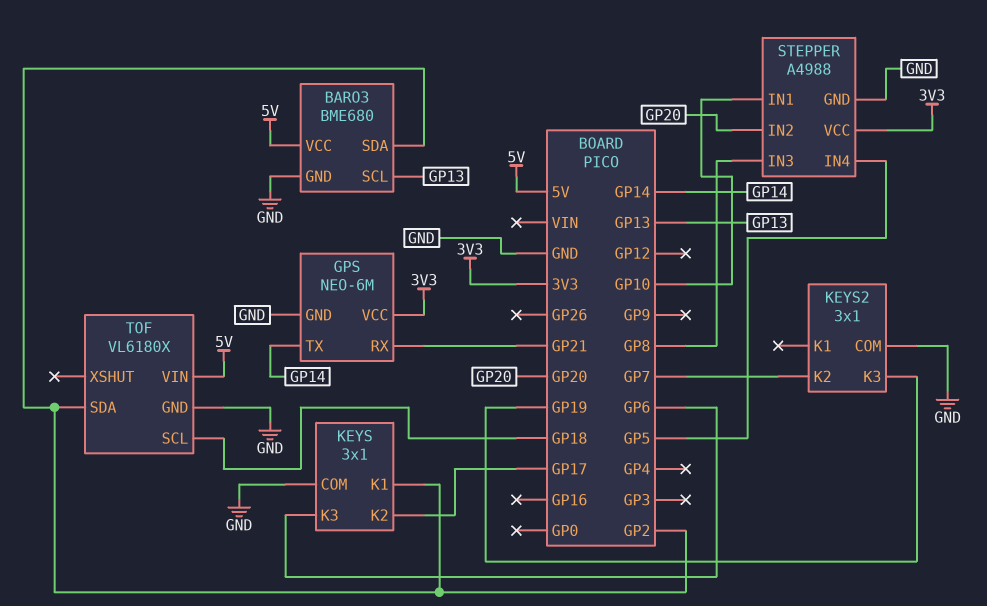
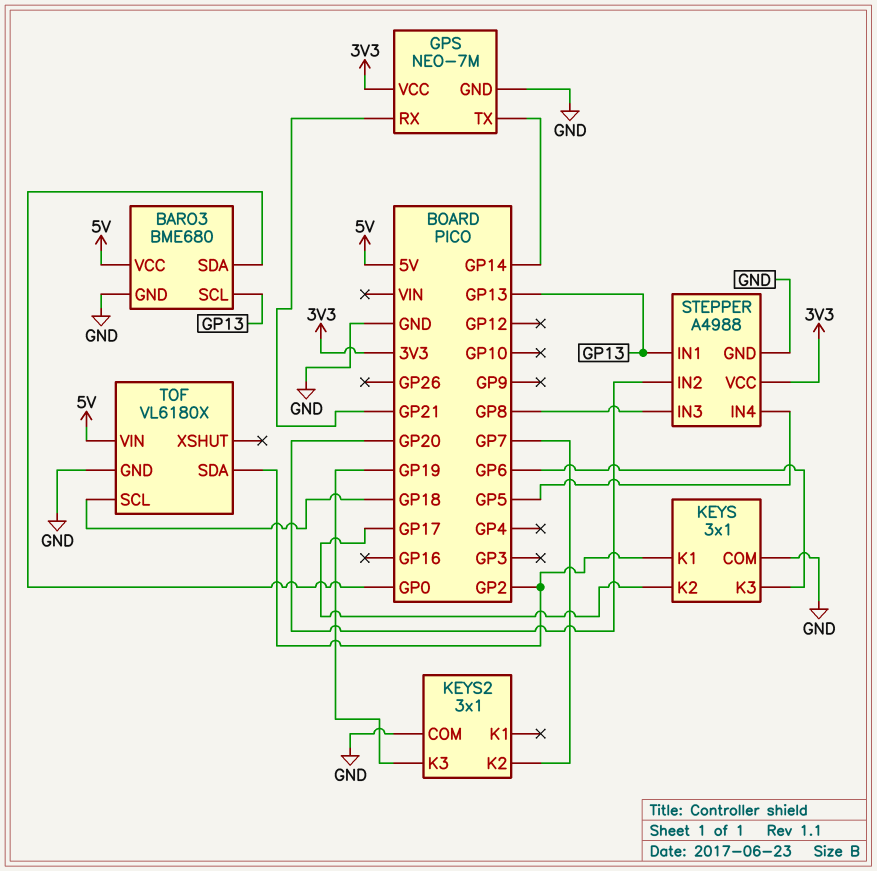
BARO3 pin SDA: GP2 -> GP0
GPS: NEO-6M -> NEO-7M
STEPPER pin IN1: GP10 -> GP13

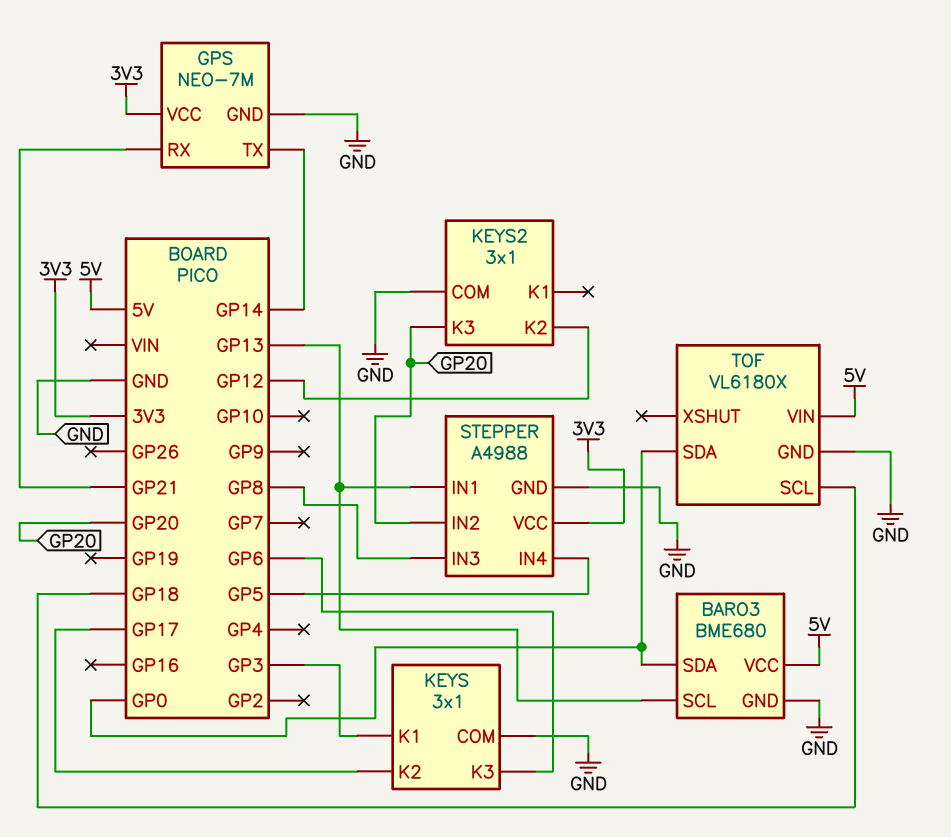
KEYS pin K1: GP2 -> GP3
KEYS2 pin K2: GP7 -> GP12
KEYS2 pin K3: GP19 -> GP20
TOF pin SDA: GP2 -> GP0

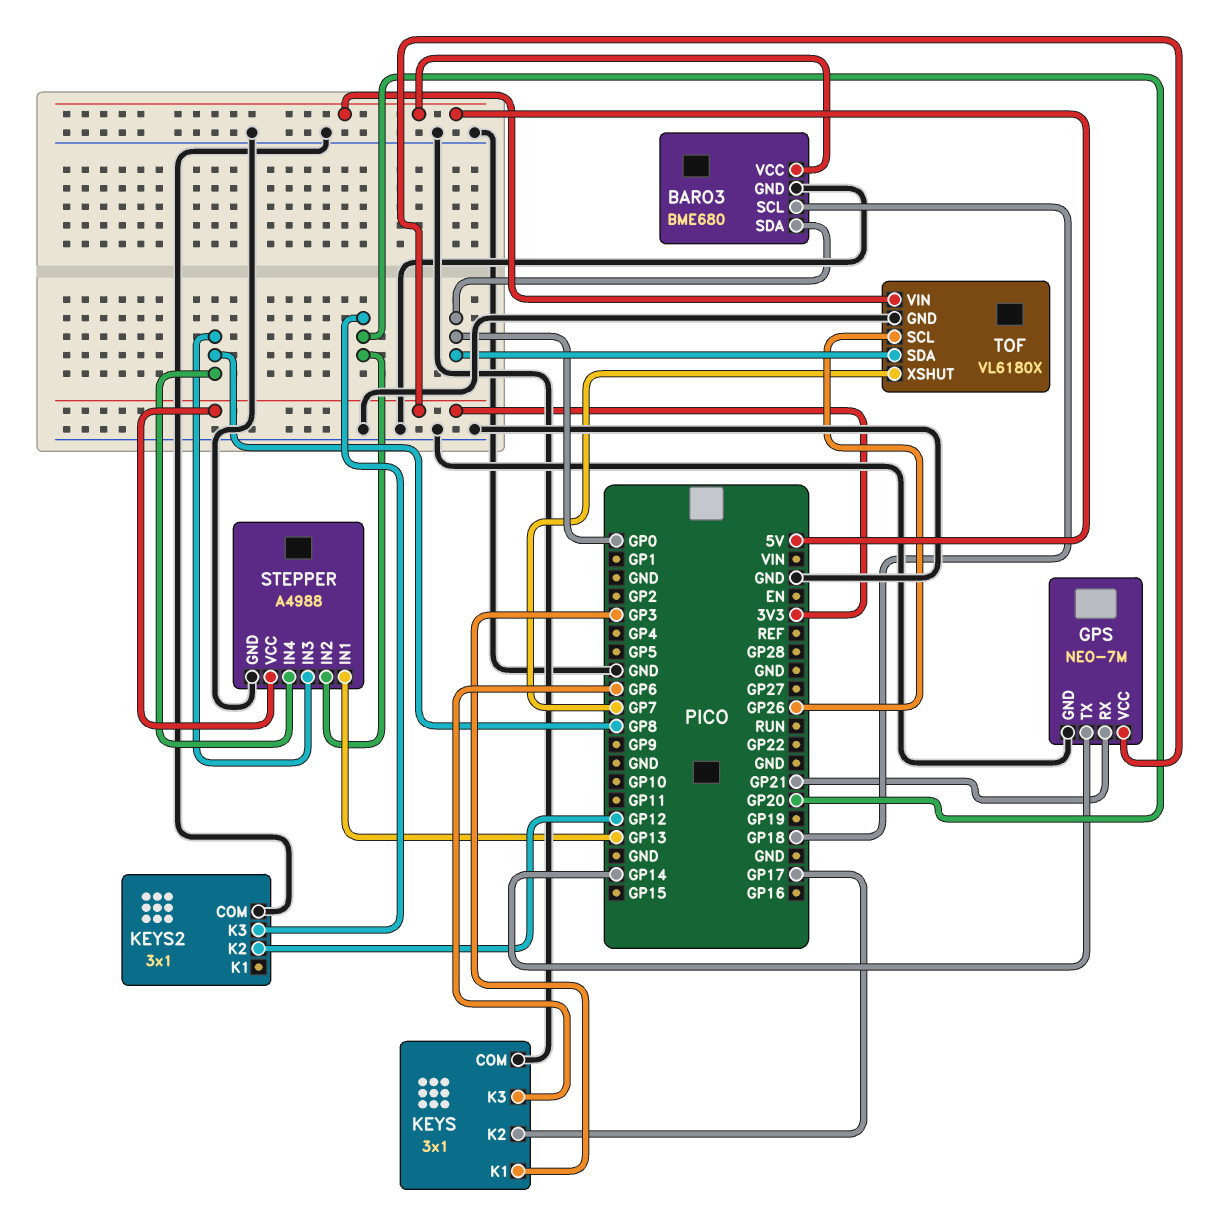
BARO3 pin SCL: GP13 -> GP18
STEPPER pin IN4: GP5 -> GP8
TOF pin SCL: GP18 -> GP26
TOF pin XSHUT: none -> GP7

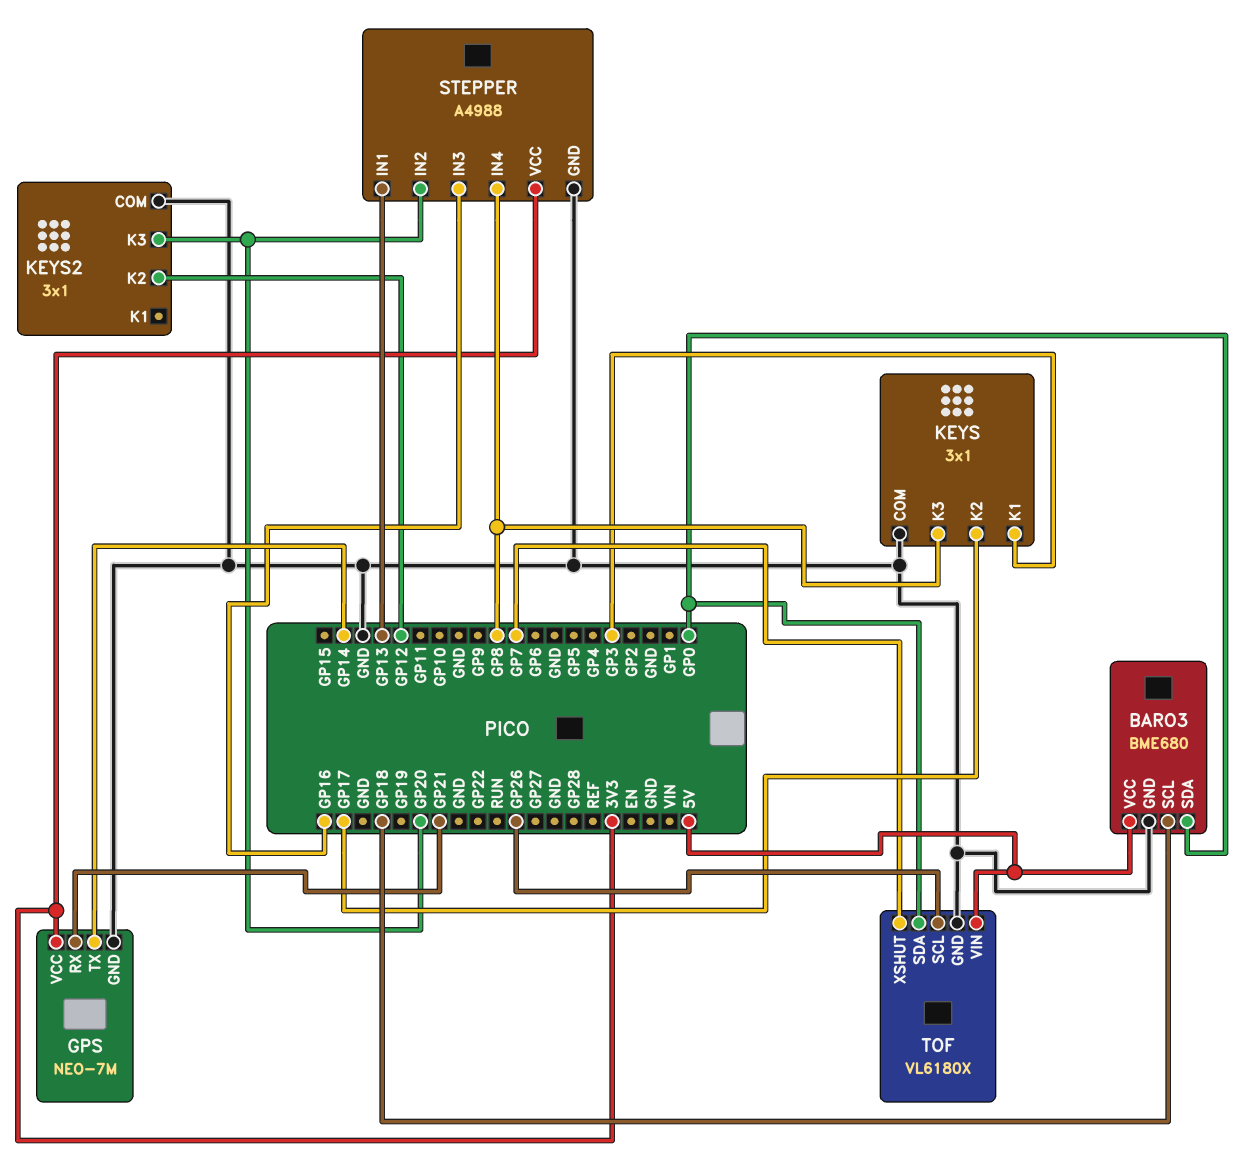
KEYS pin K3: GP6 -> GP8
STEPPER pin IN3: GP8 -> GP16

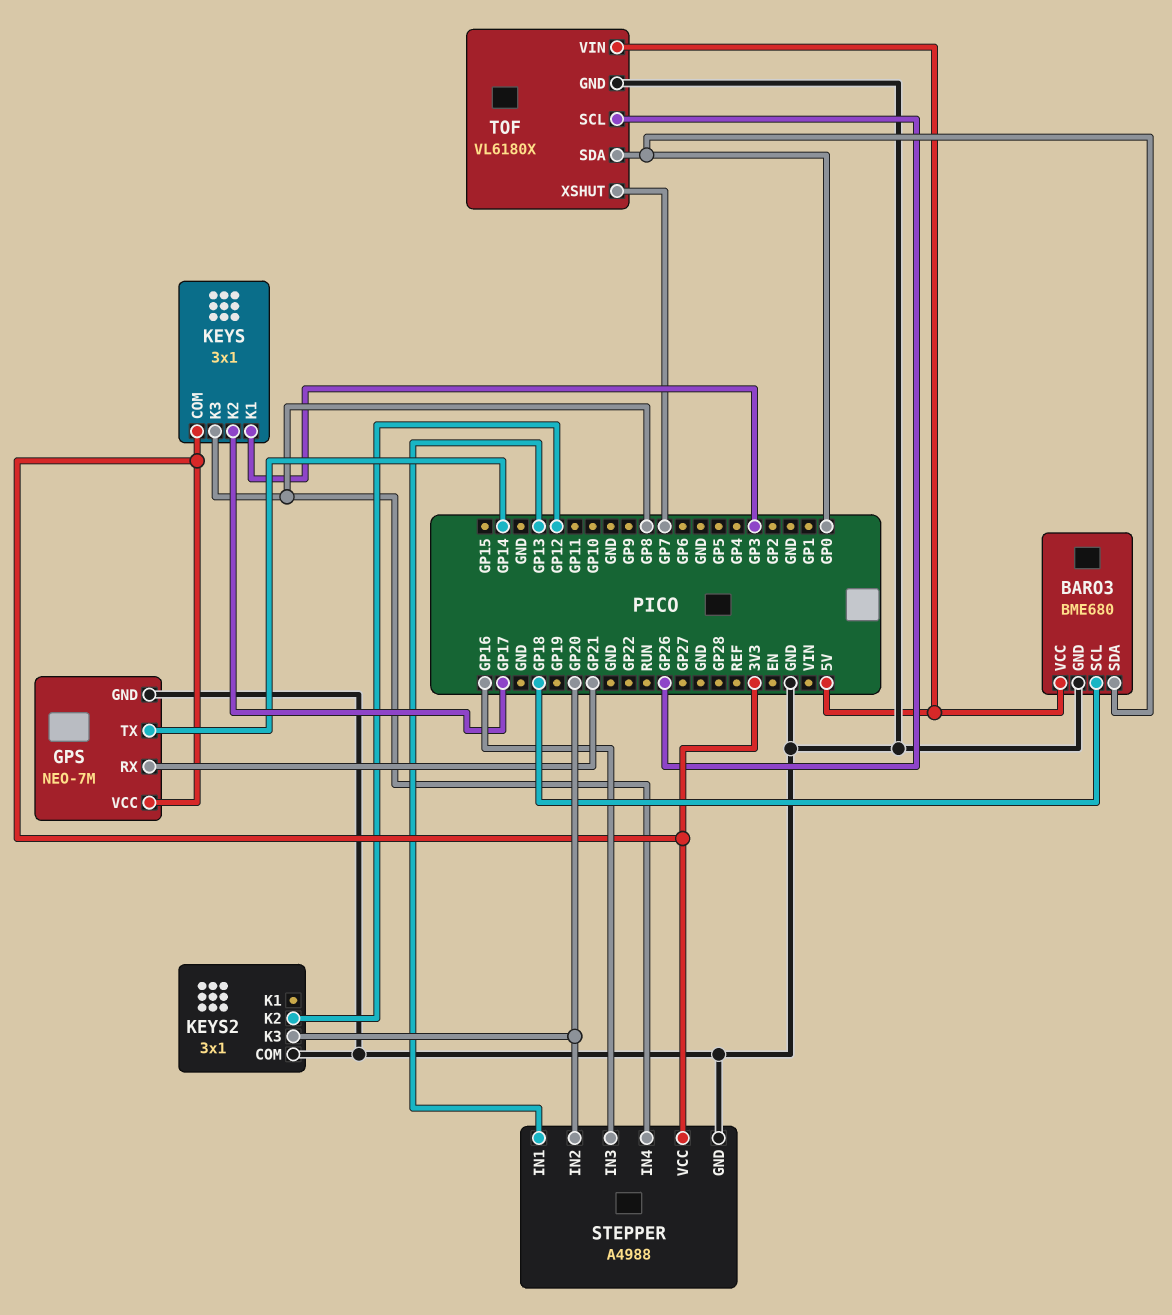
KEYS pin COM: GND -> 3V3

